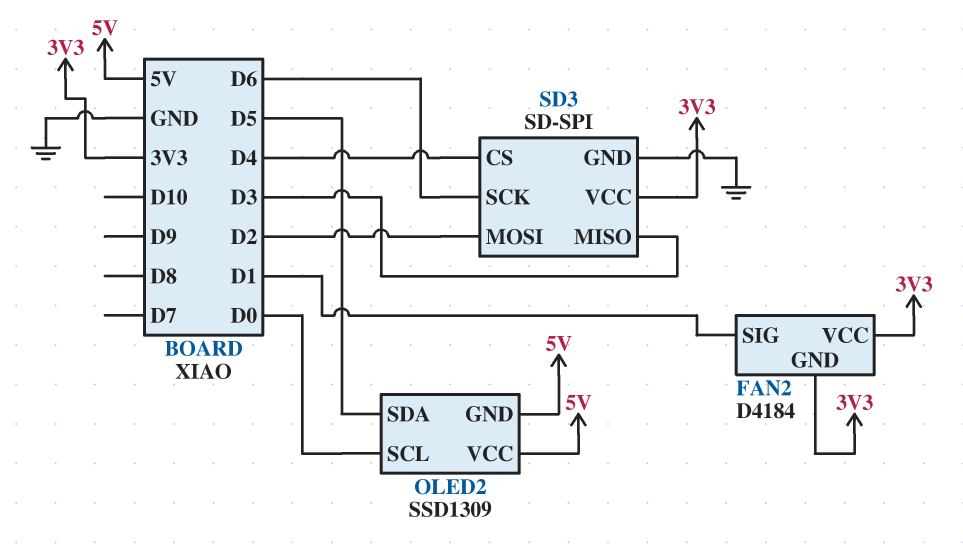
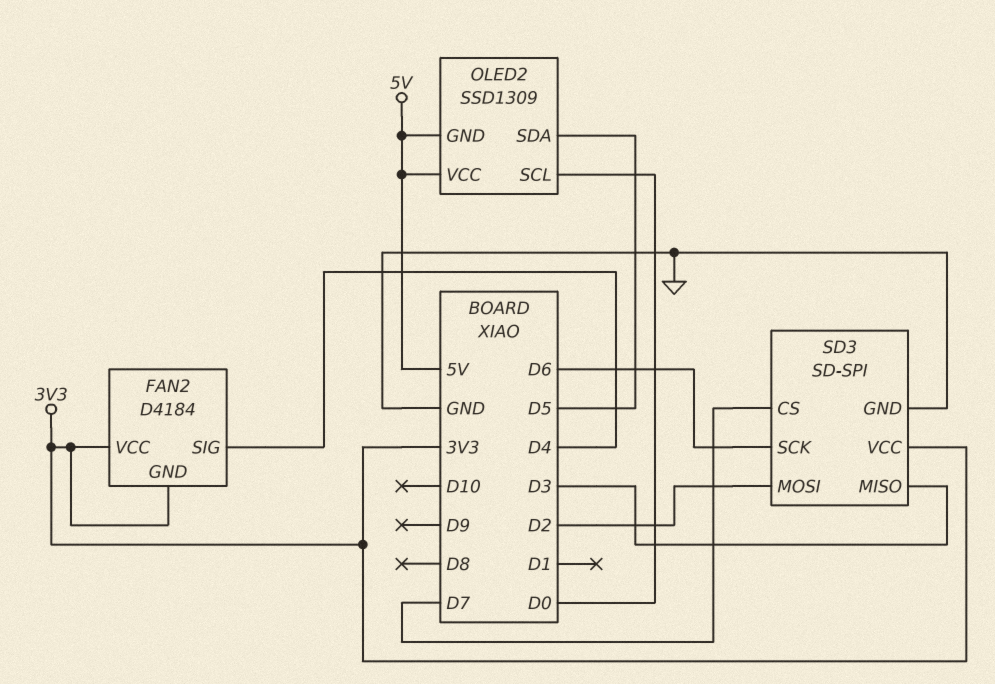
FAN2 pin SIG: D1 -> D4
SD3 pin CS: D4 -> D7

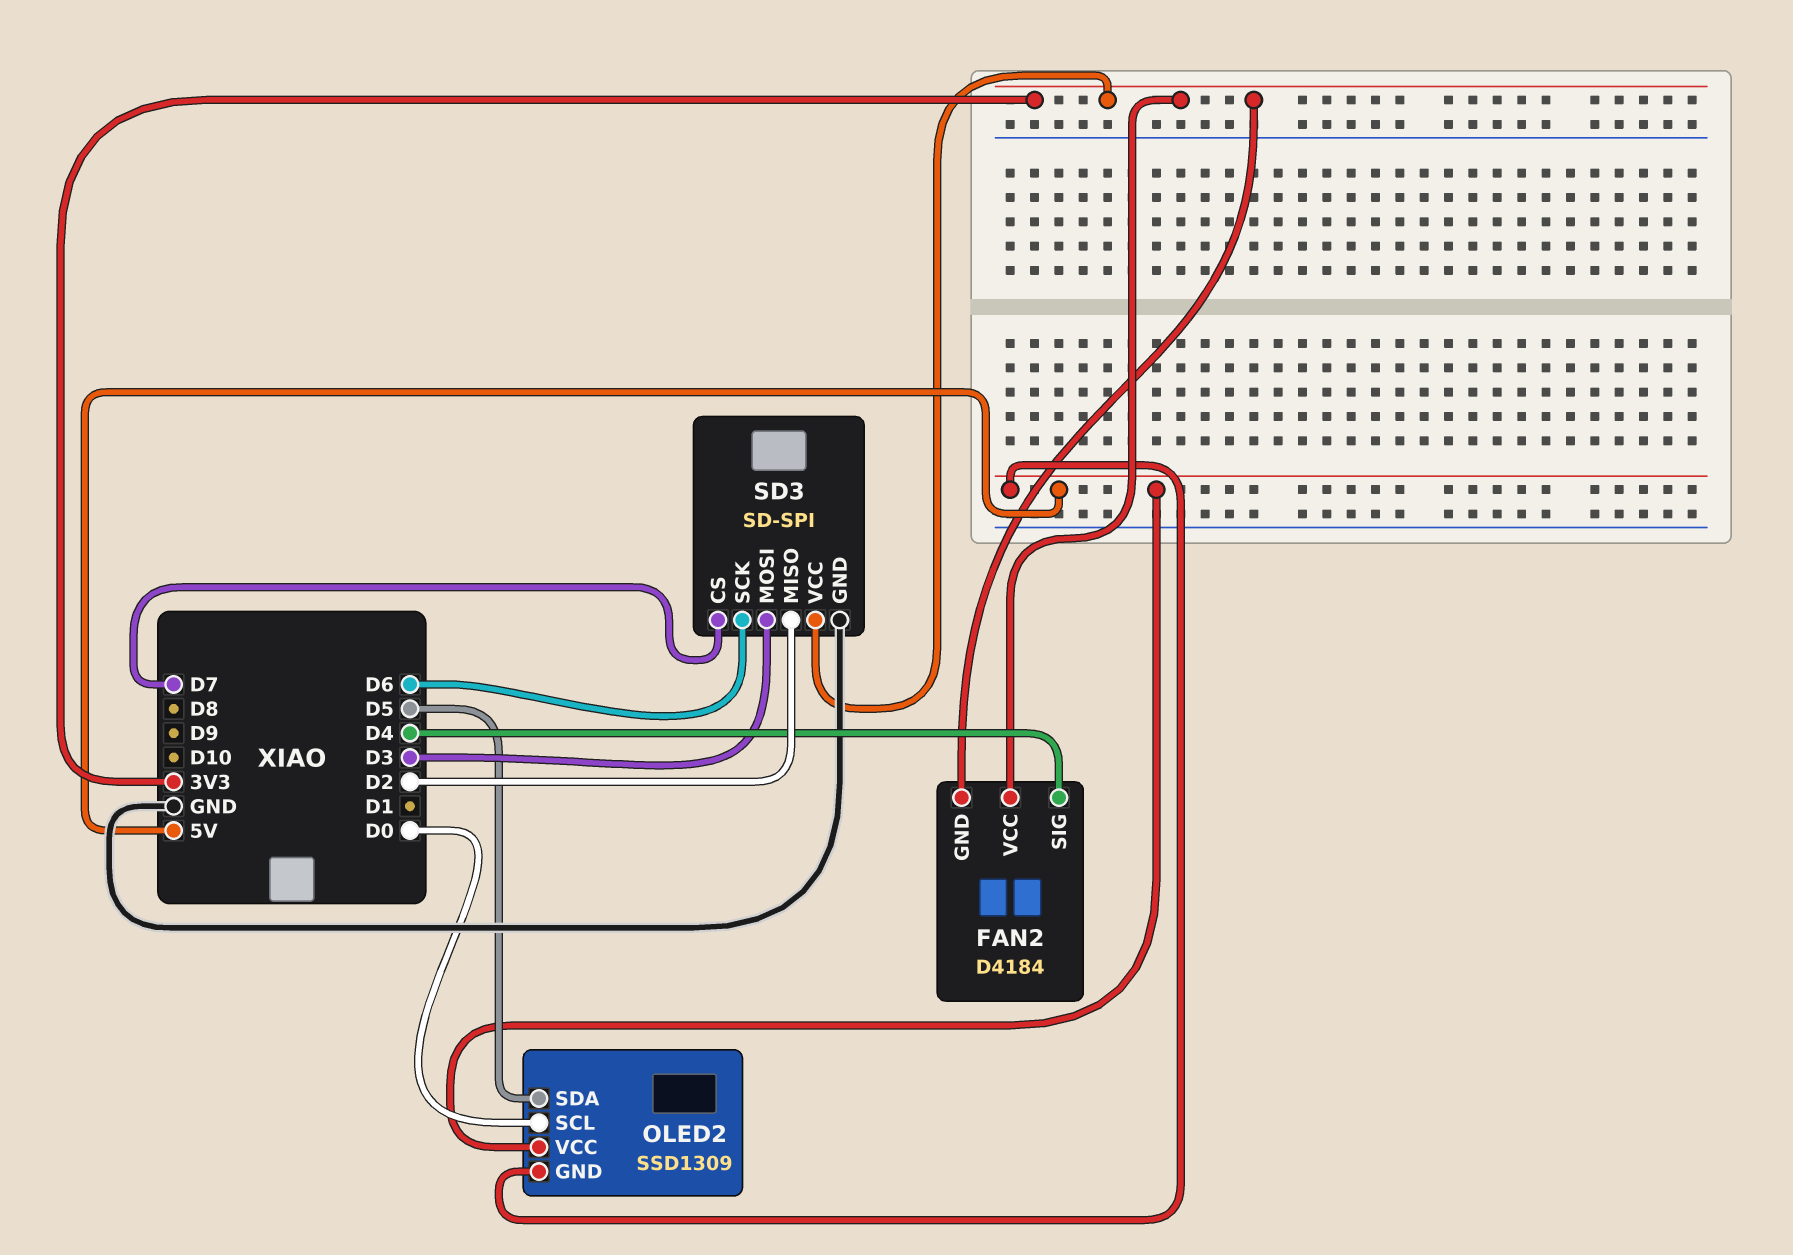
SD3 pin MISO: D3 -> D2
SD3 pin MOSI: D2 -> D3

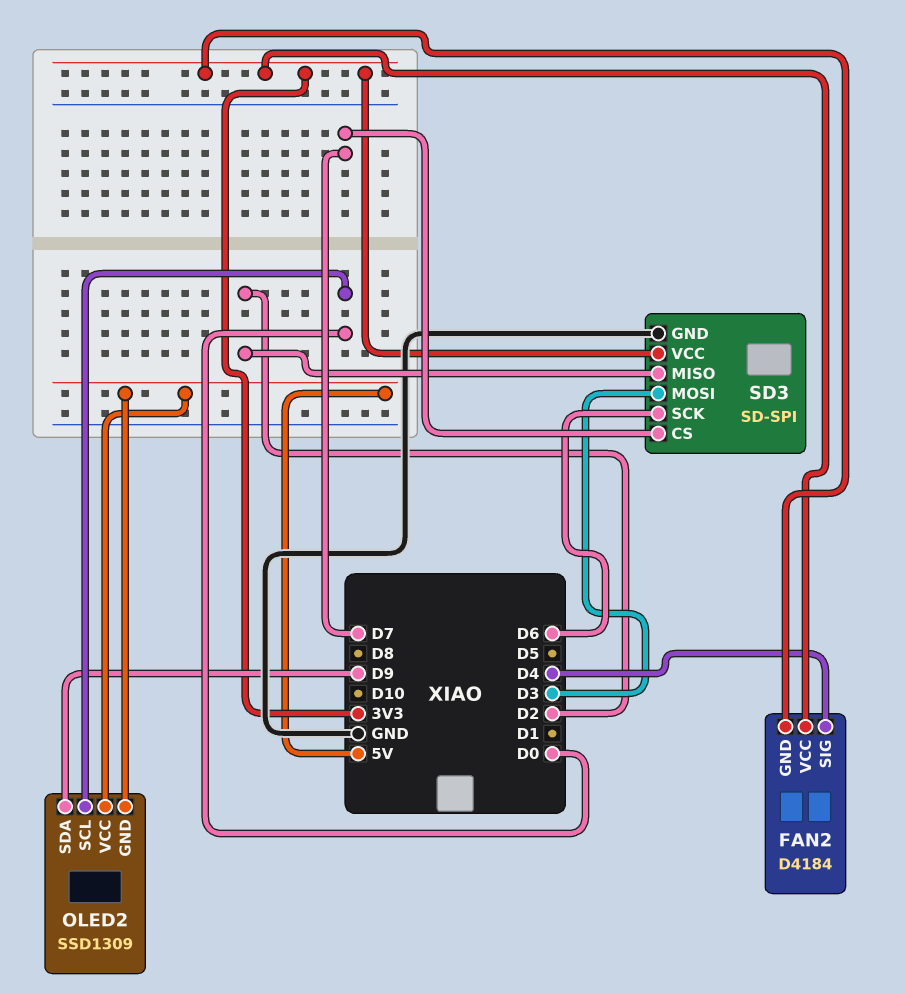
OLED2 pin SDA: D5 -> D9

